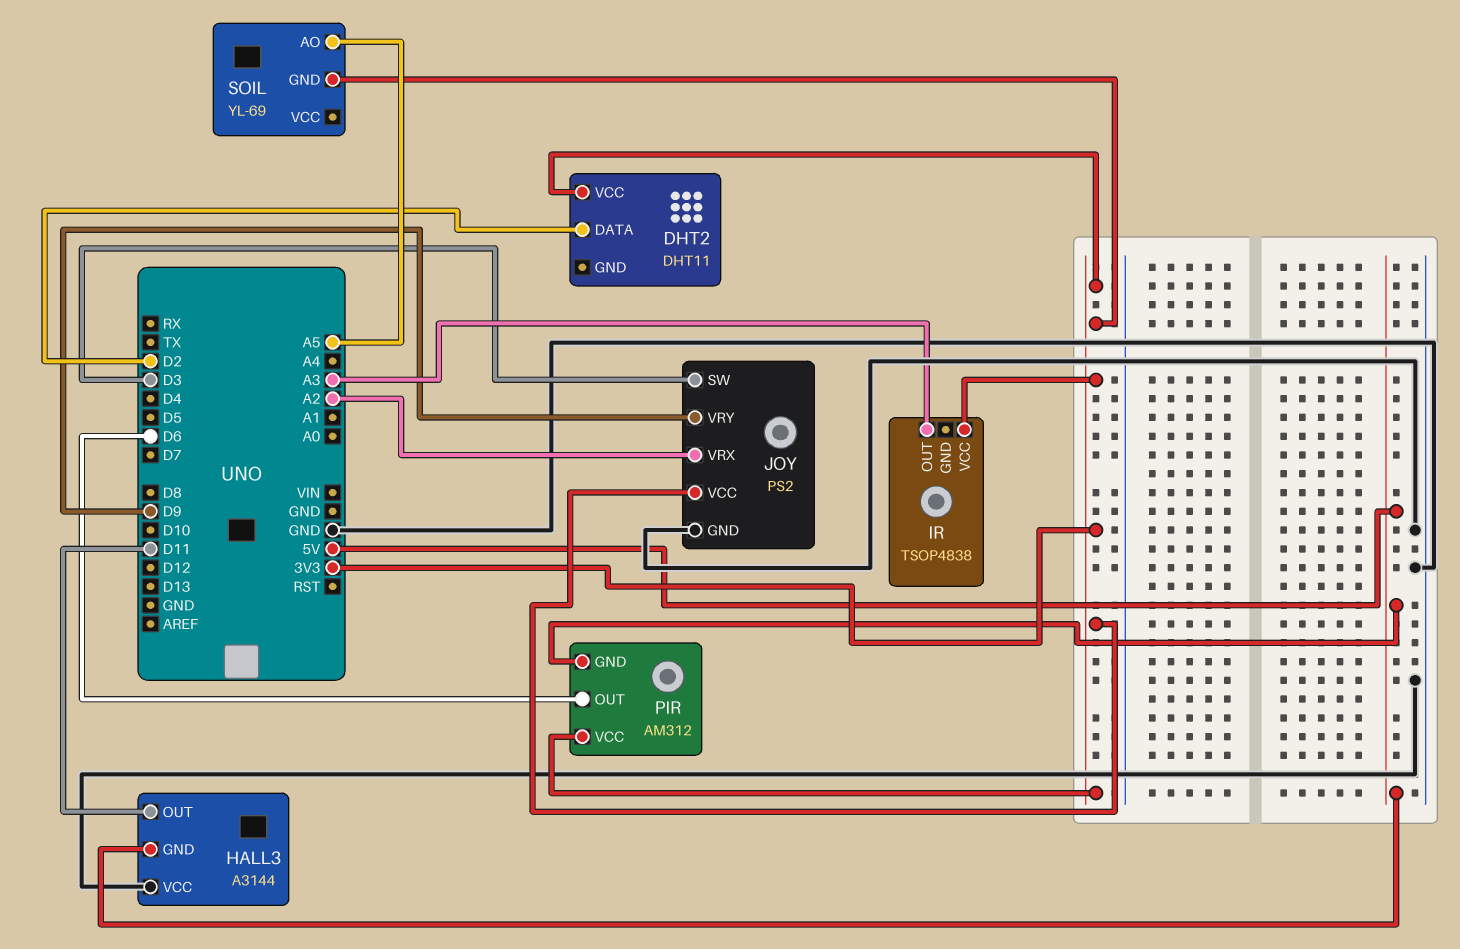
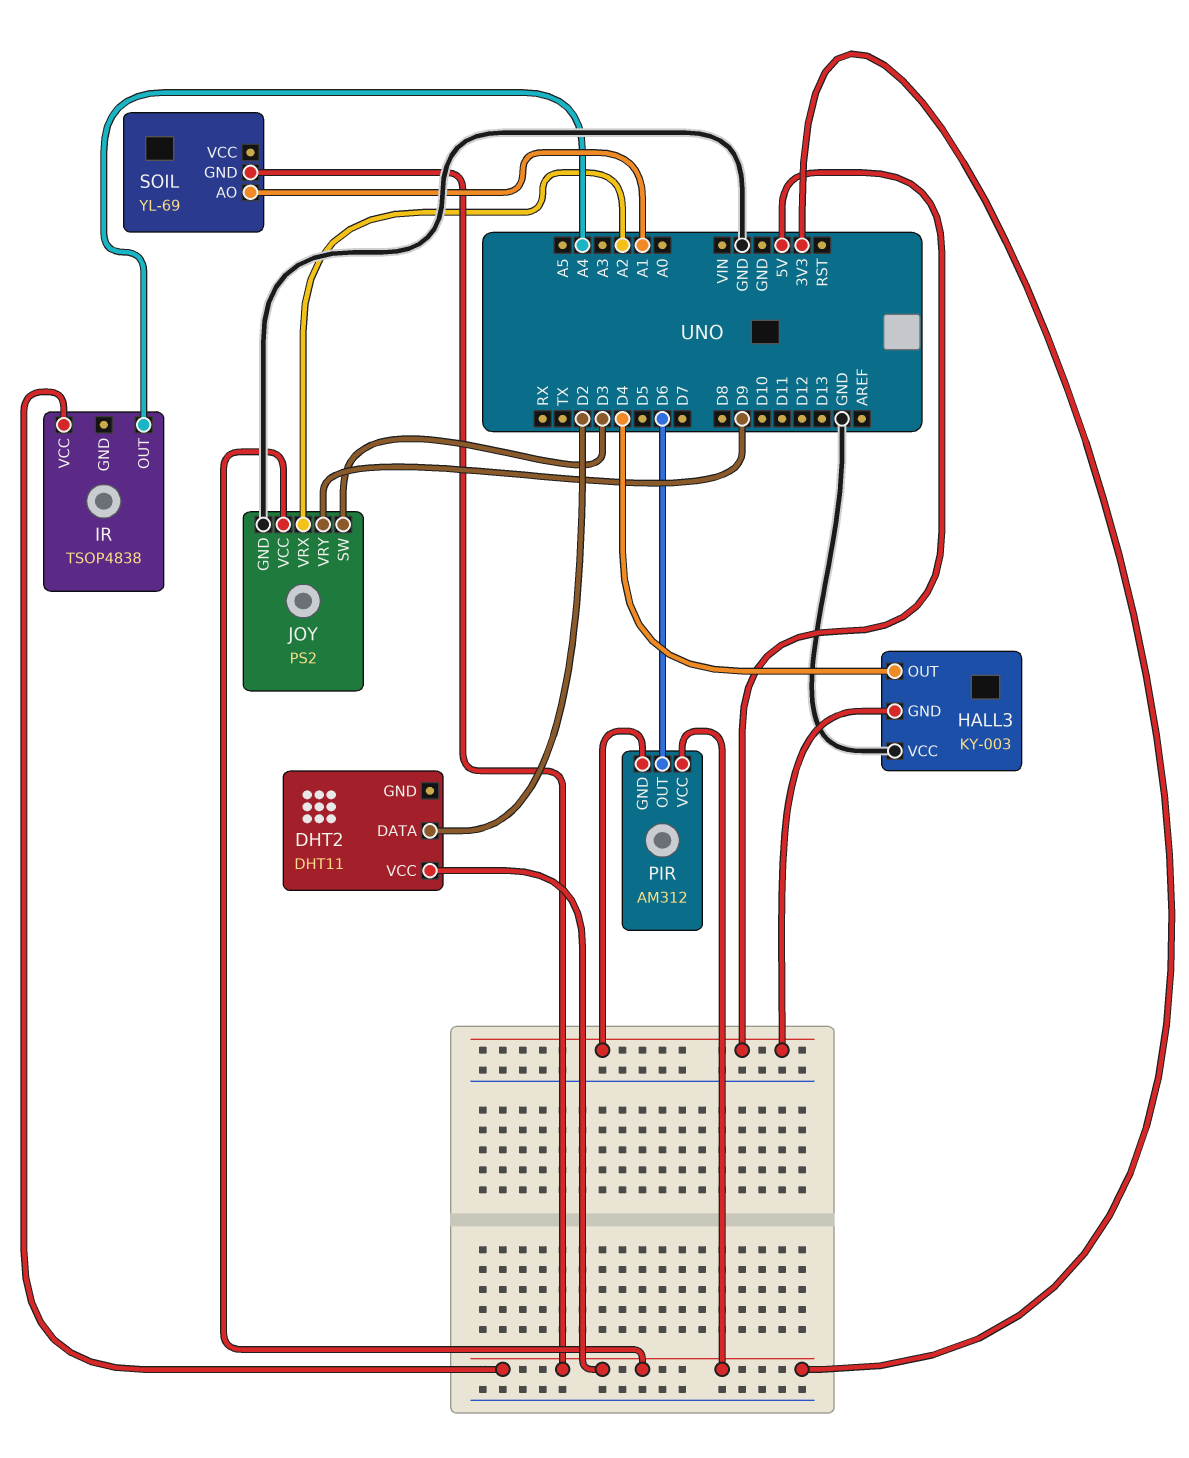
HALL3: A3144 -> KY-003
HALL3 pin OUT: D11 -> D4
IR pin OUT: A3 -> A4
SOIL pin AO: A5 -> A1

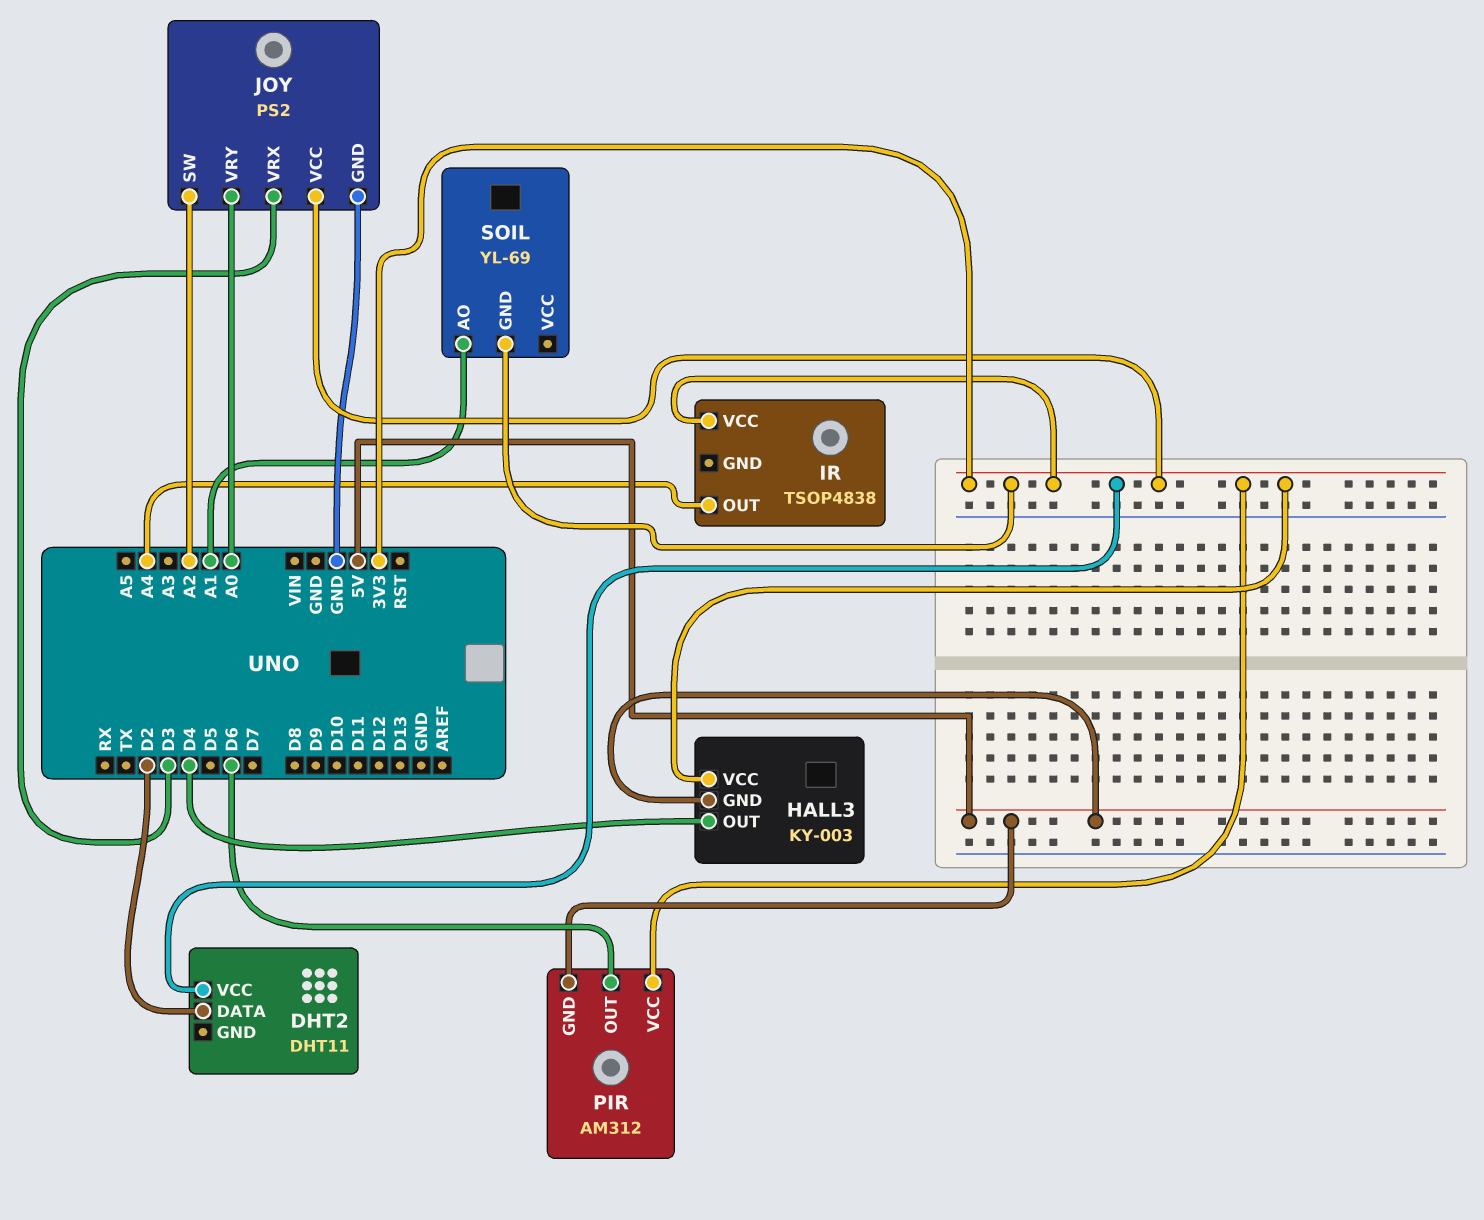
HALL3 pin VCC: GND -> 3V3
JOY pin SW: D3 -> A2
JOY pin VRX: A2 -> D3
JOY pin VRY: D9 -> A0

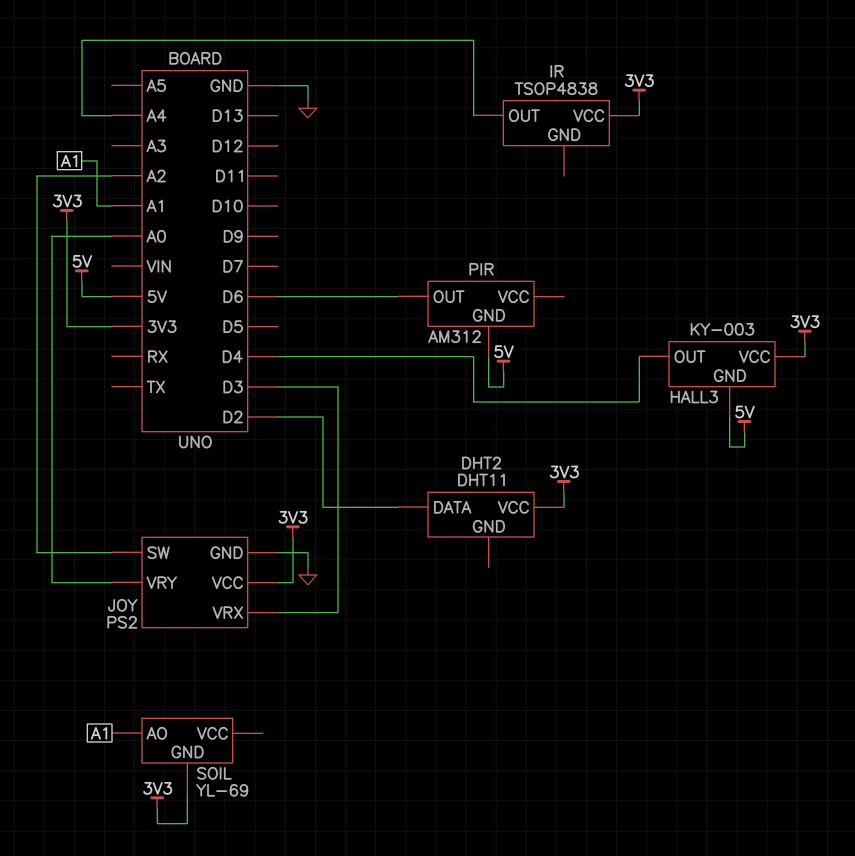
PIR pin VCC: 3V3 -> none

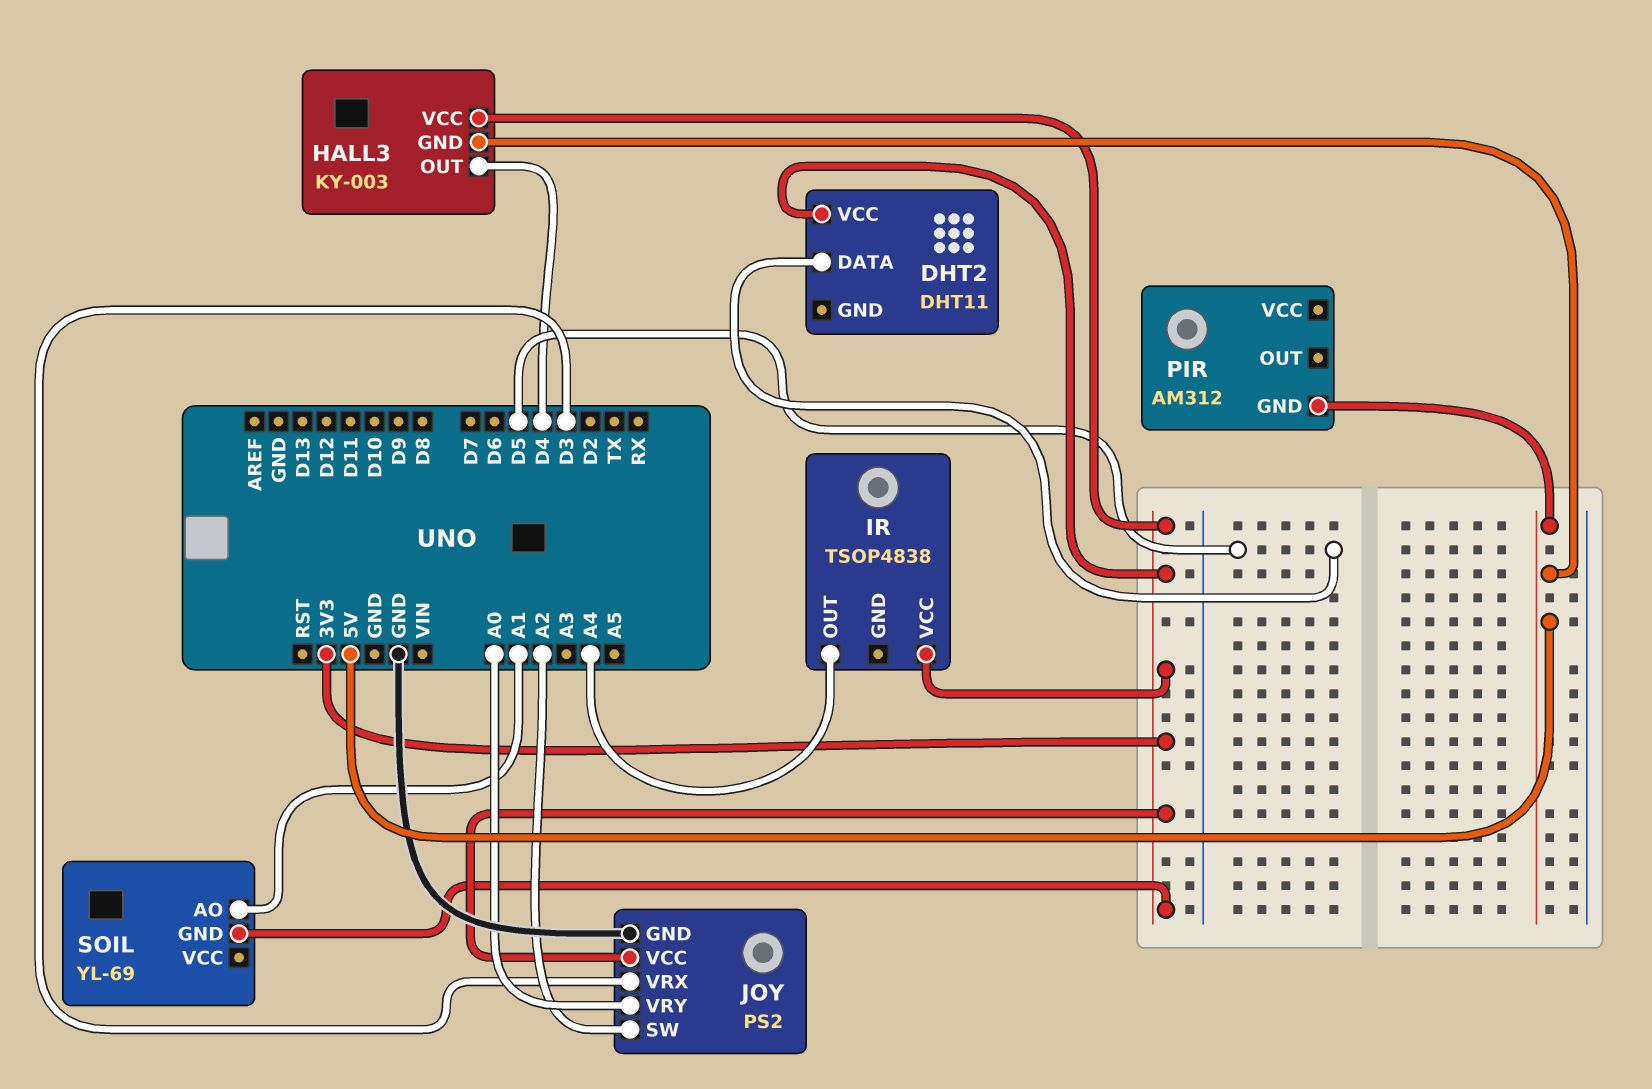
DHT2 pin DATA: D2 -> D5
PIR pin OUT: D6 -> none

